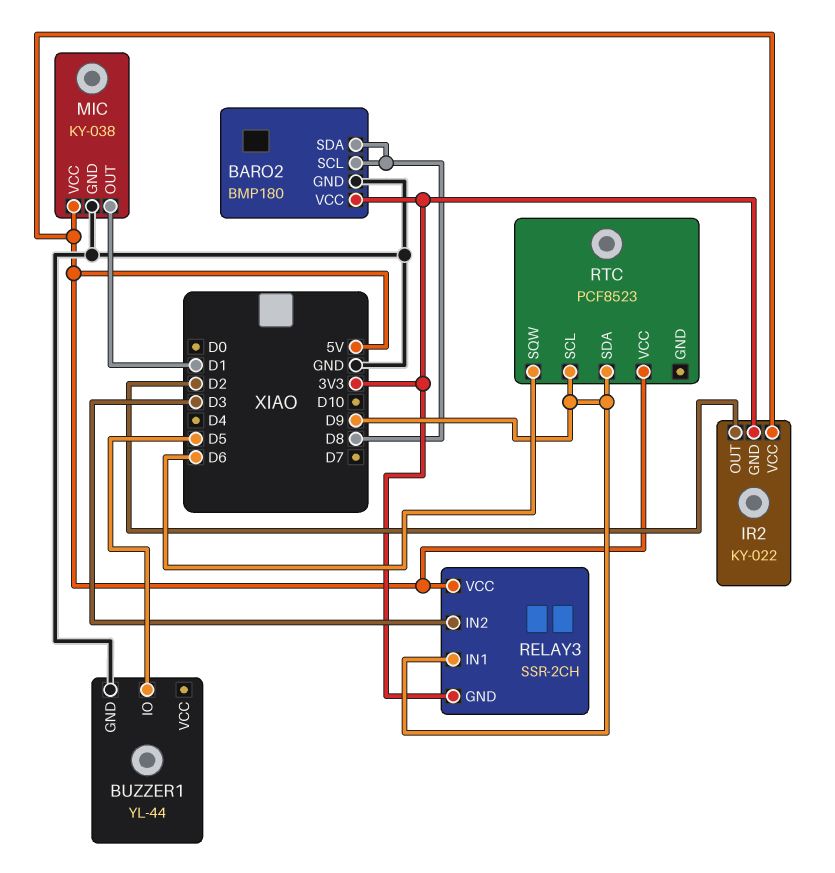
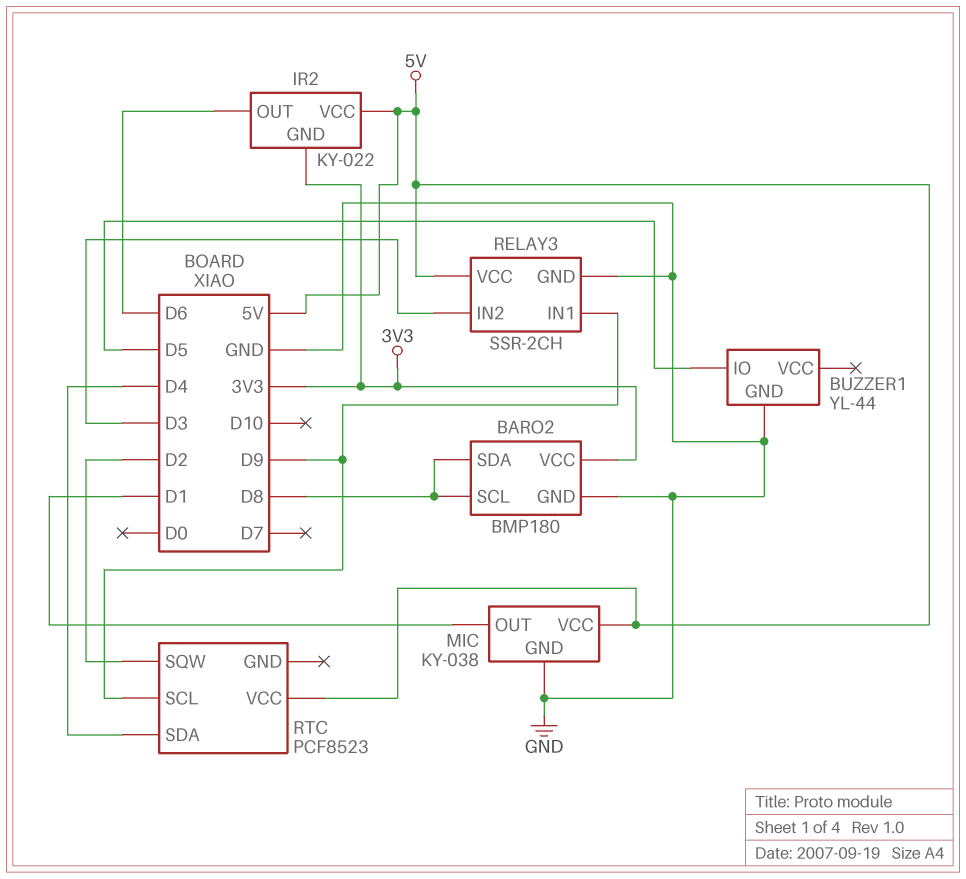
IR2 pin OUT: D2 -> D6
RELAY3 pin GND: 3V3 -> GND
RTC pin SDA: D9 -> D4
RTC pin SQW: D6 -> D2

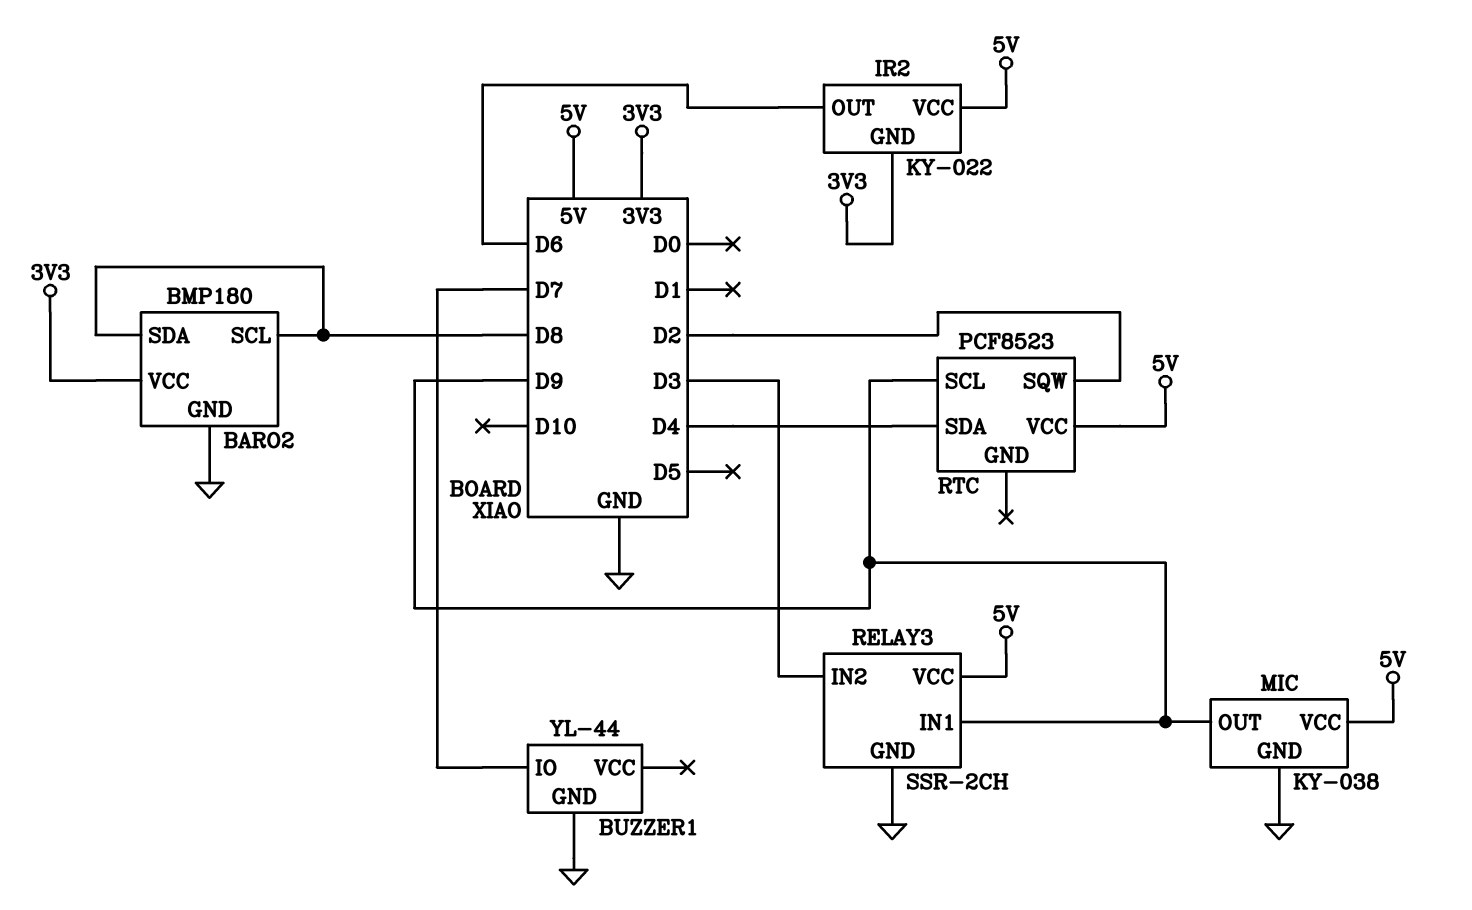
BUZZER1 pin IO: D5 -> D7
MIC pin OUT: D1 -> D9

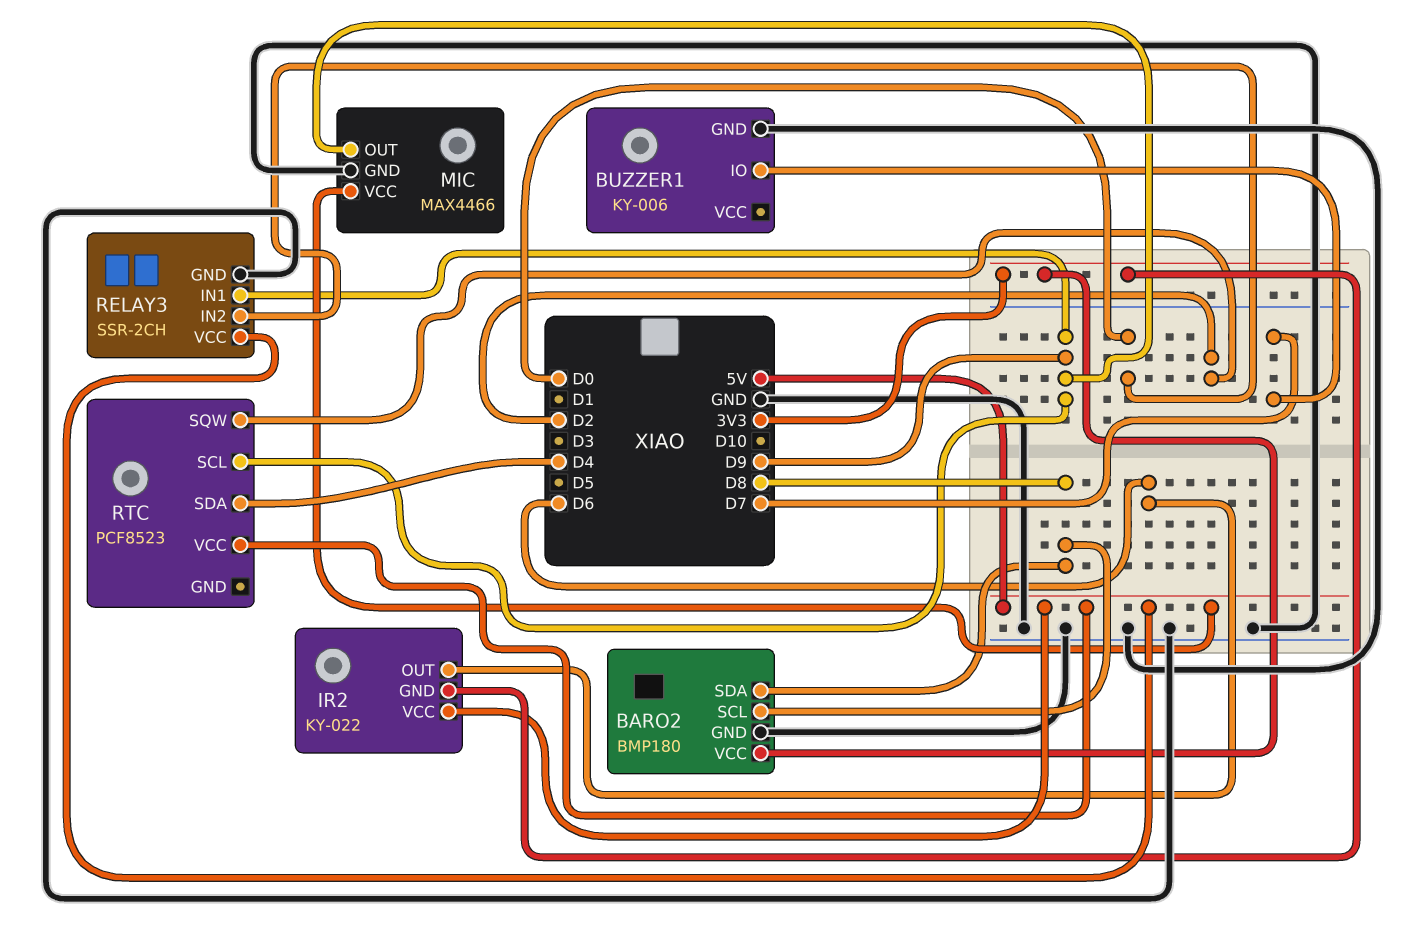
BUZZER1: YL-44 -> KY-006
MIC: KY-038 -> MAX4466
RELAY3 pin IN2: D3 -> D0

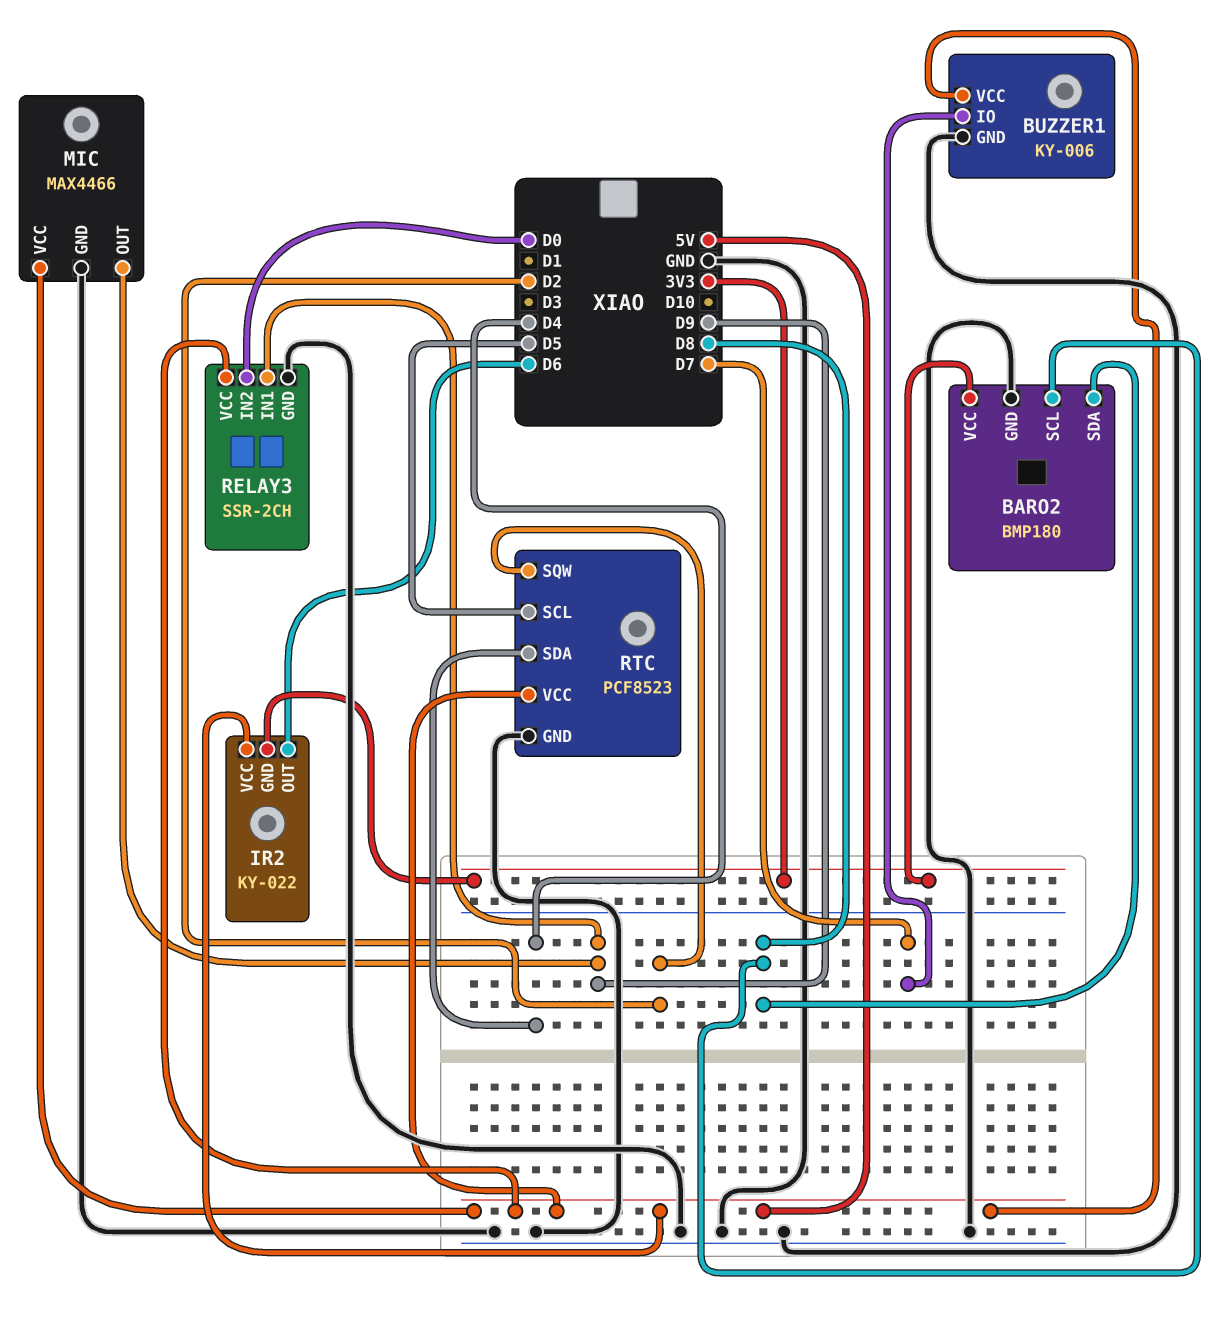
BUZZER1 pin VCC: none -> 5V
RTC pin GND: none -> GND
RTC pin SCL: D9 -> D5

